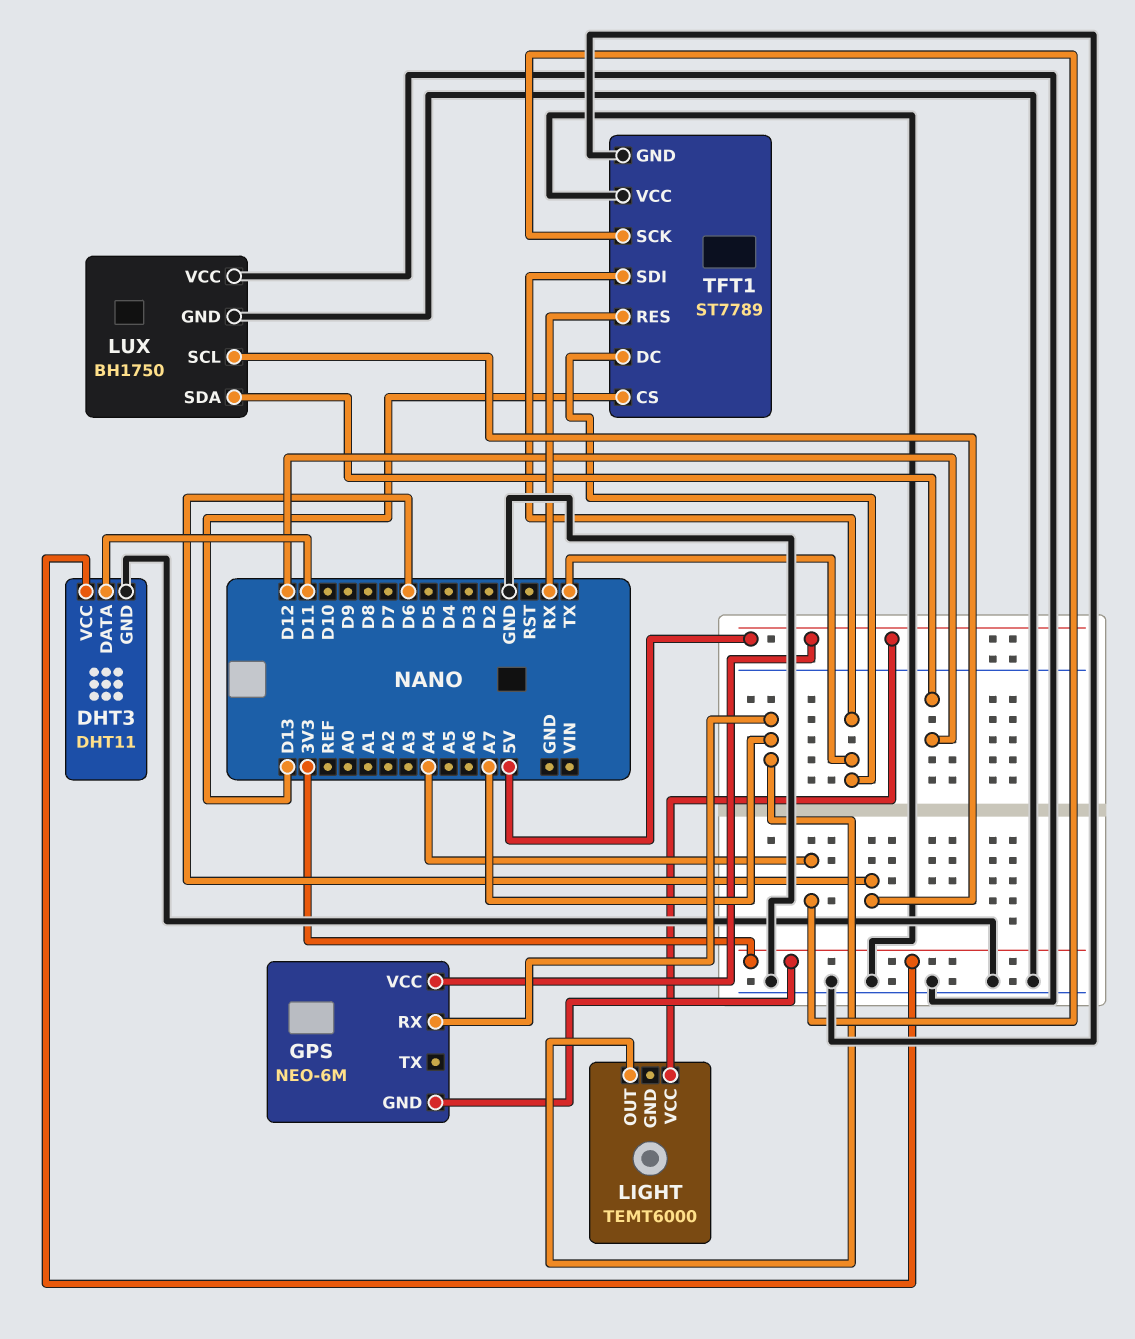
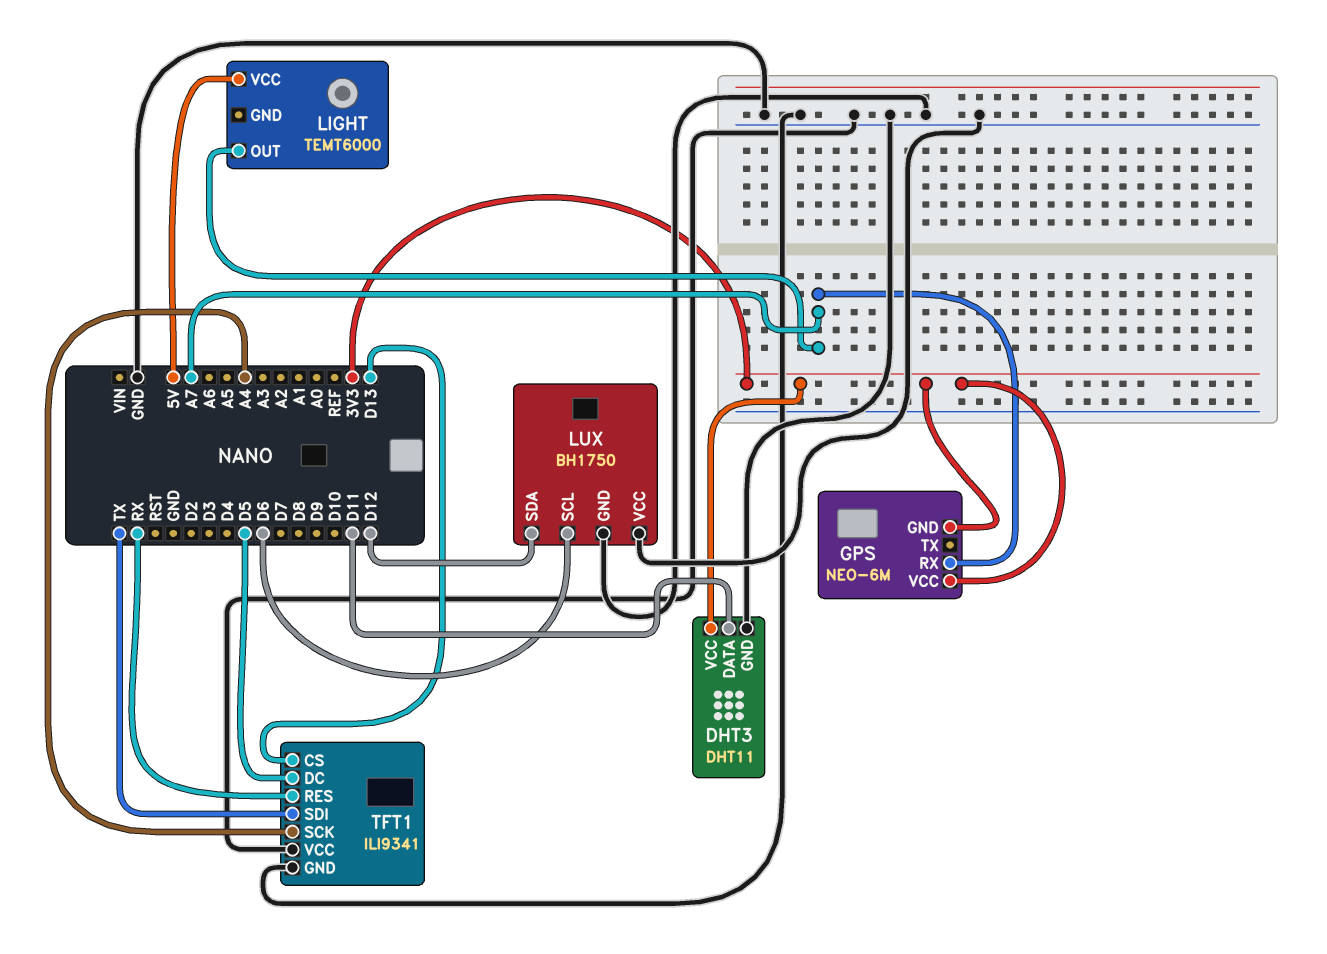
GPS pin VCC: 5V -> 3V3
TFT1: ST7789 -> ILI9341
TFT1 pin DC: TX -> D5

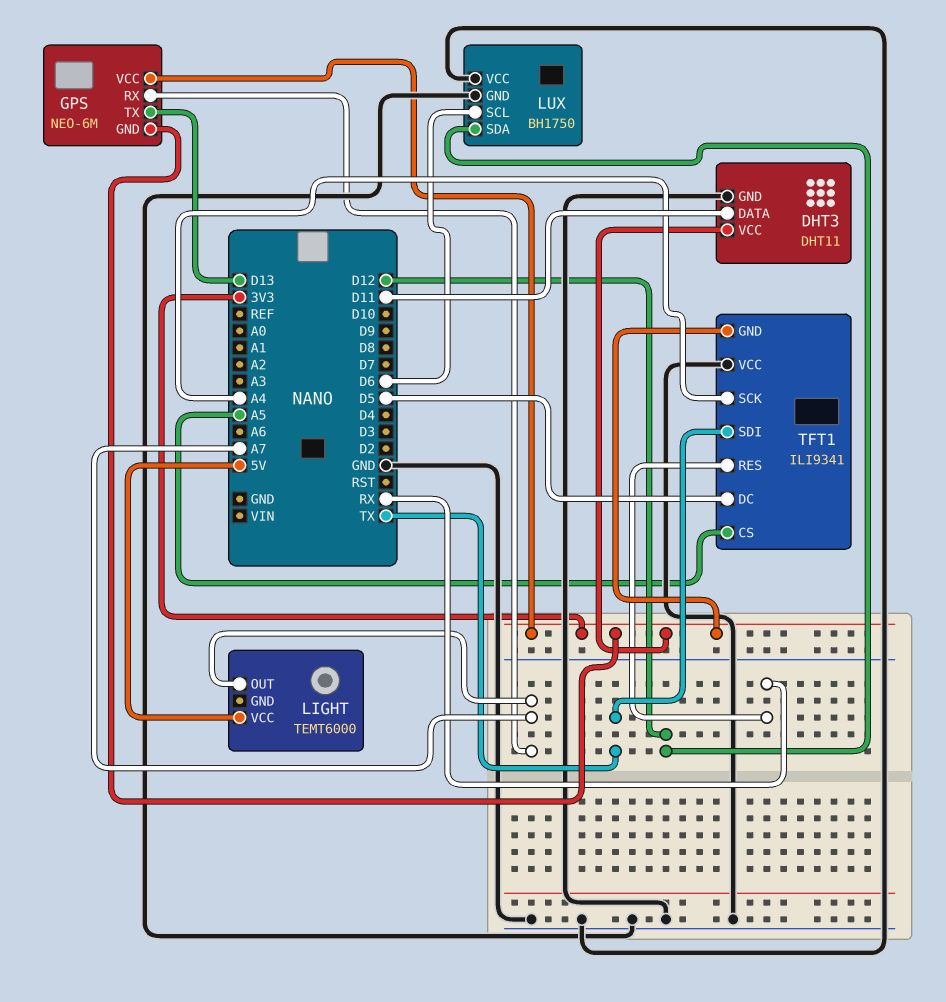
GPS pin TX: none -> D13
TFT1 pin CS: D13 -> A5
TFT1 pin GND: GND -> 3V3

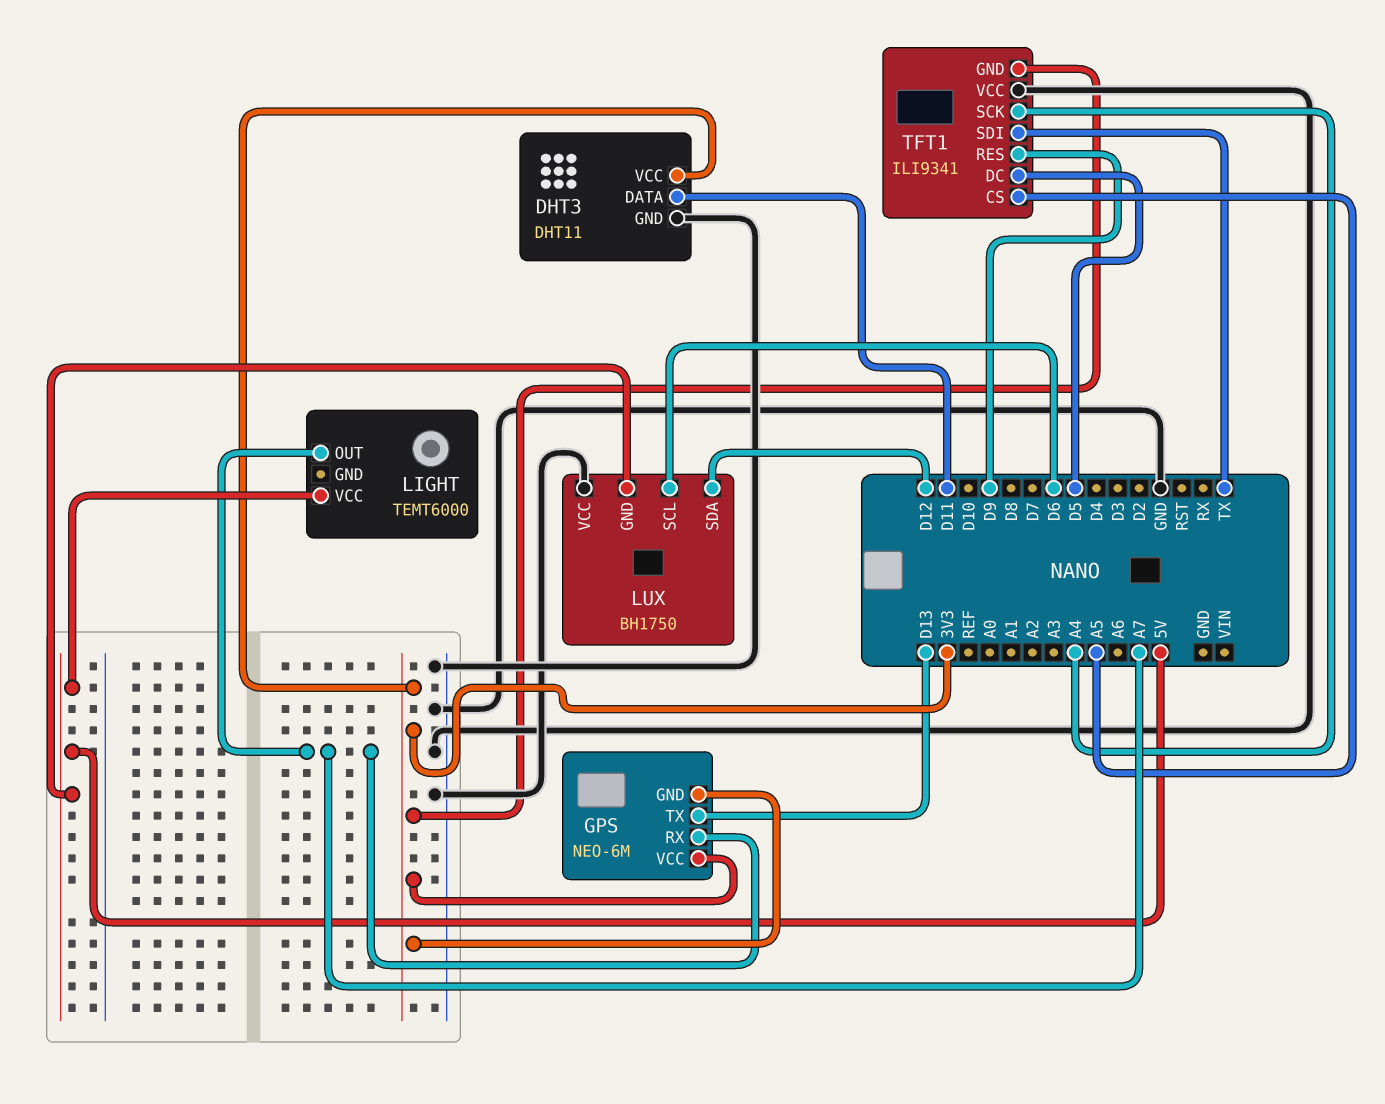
LUX pin GND: GND -> 5V
TFT1 pin RES: RX -> D9

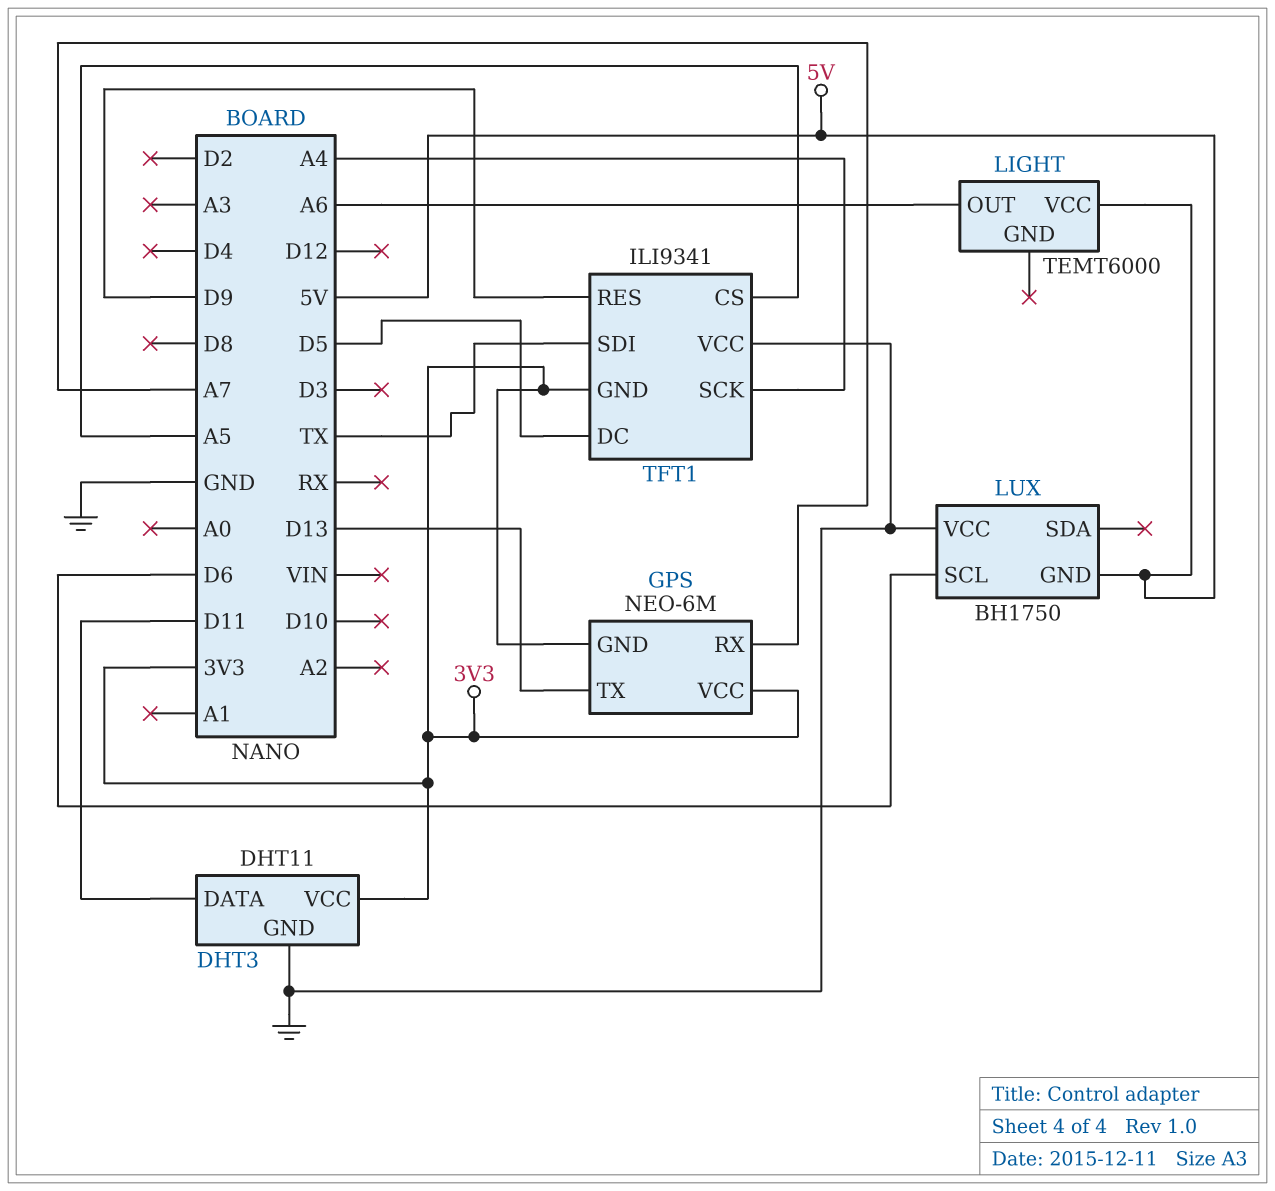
LIGHT pin OUT: A7 -> A6
LUX pin SDA: D12 -> none

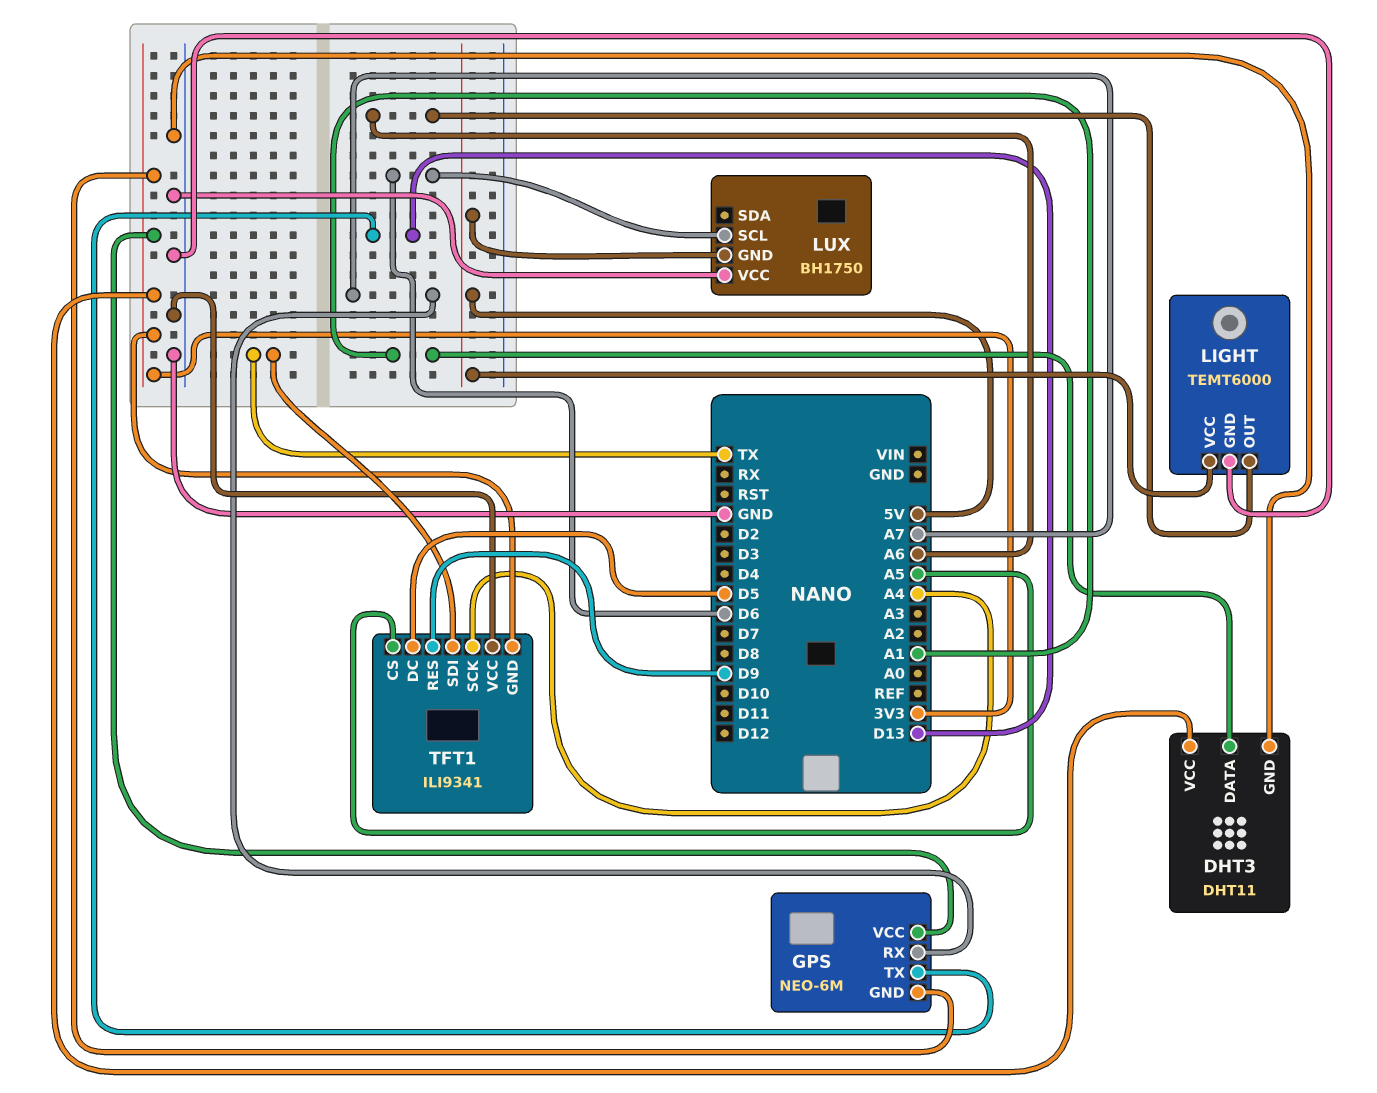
DHT3 pin DATA: D11 -> A1
LIGHT pin GND: none -> GND

